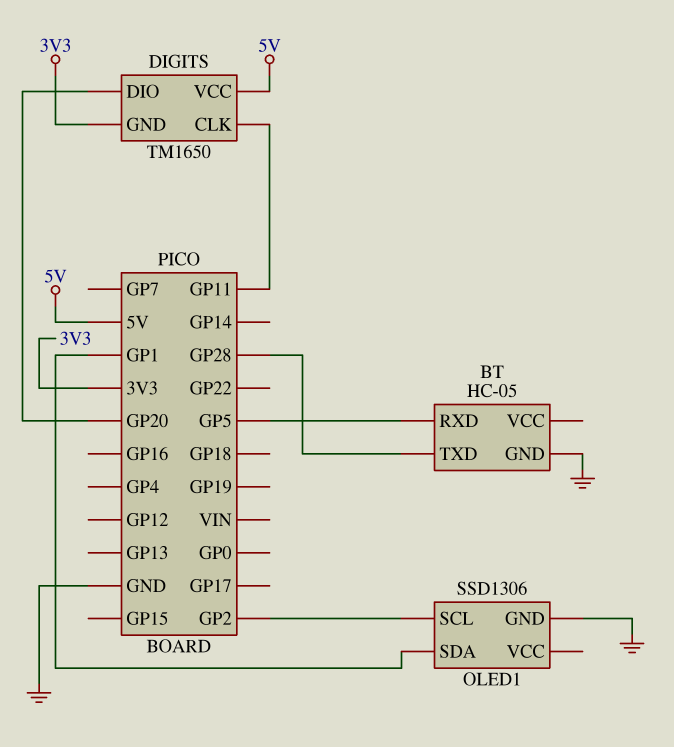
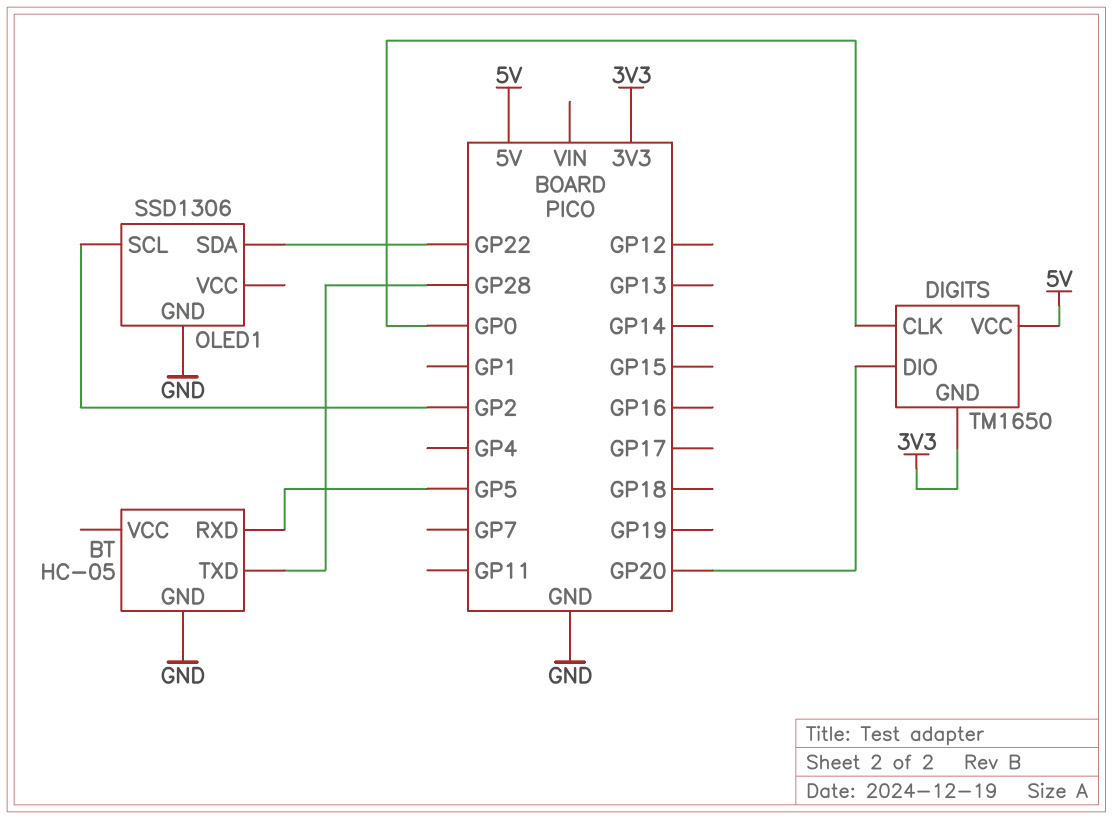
DIGITS pin CLK: GP11 -> GP0
OLED1 pin SDA: GP1 -> GP22

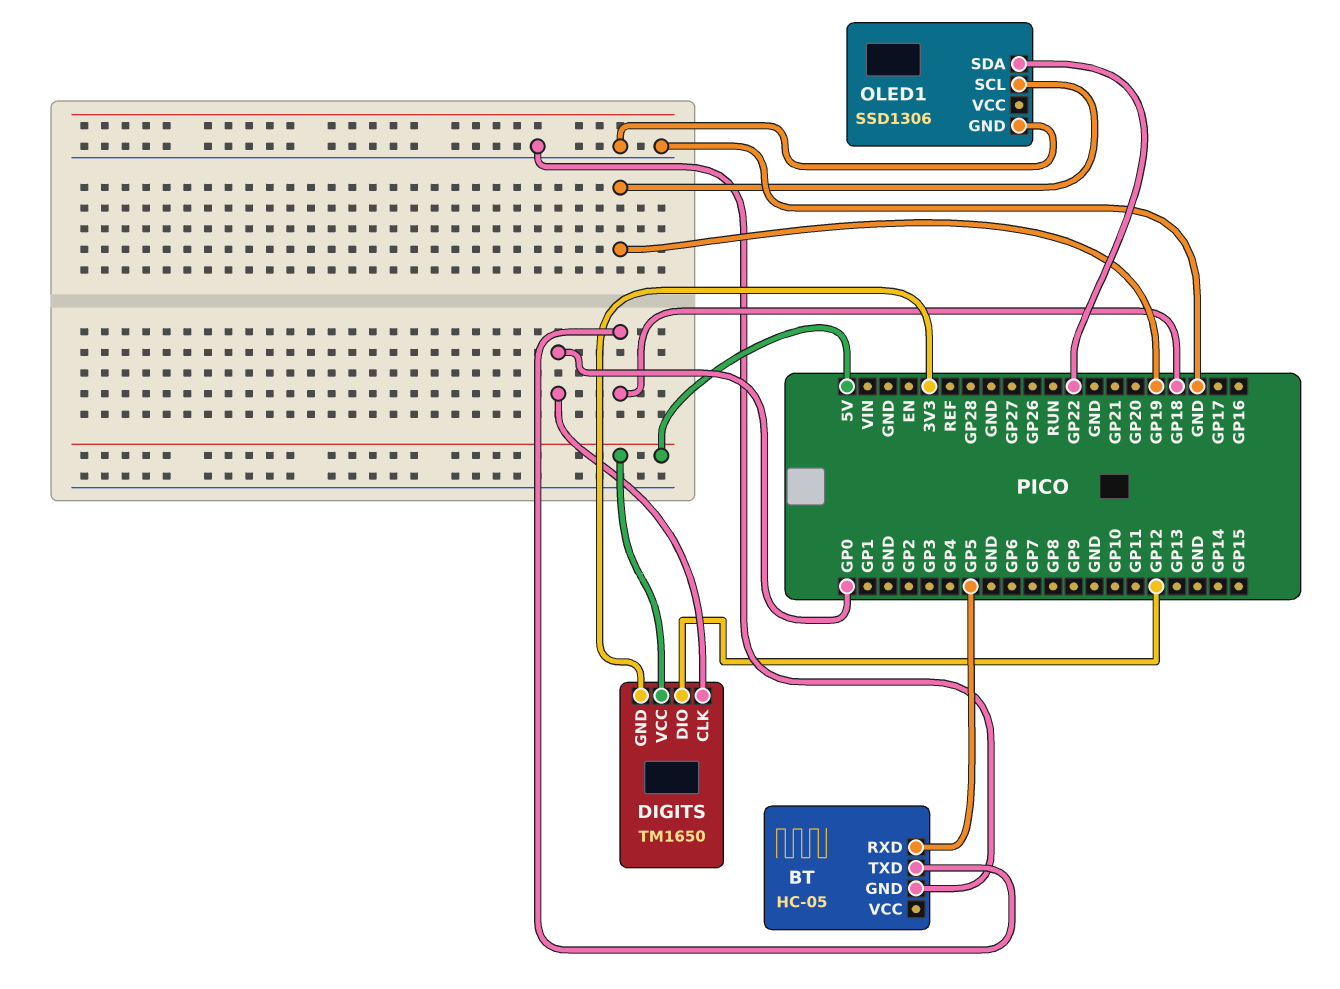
BT pin TXD: GP28 -> GP18
DIGITS pin DIO: GP20 -> GP12
OLED1 pin SCL: GP2 -> GP19

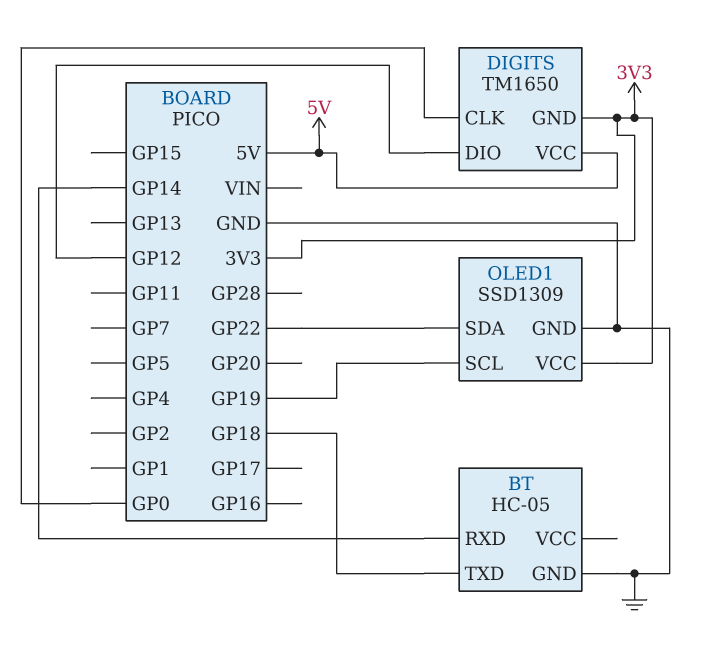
BT pin RXD: GP5 -> GP14
OLED1: SSD1306 -> SSD1309
OLED1 pin VCC: none -> 3V3

